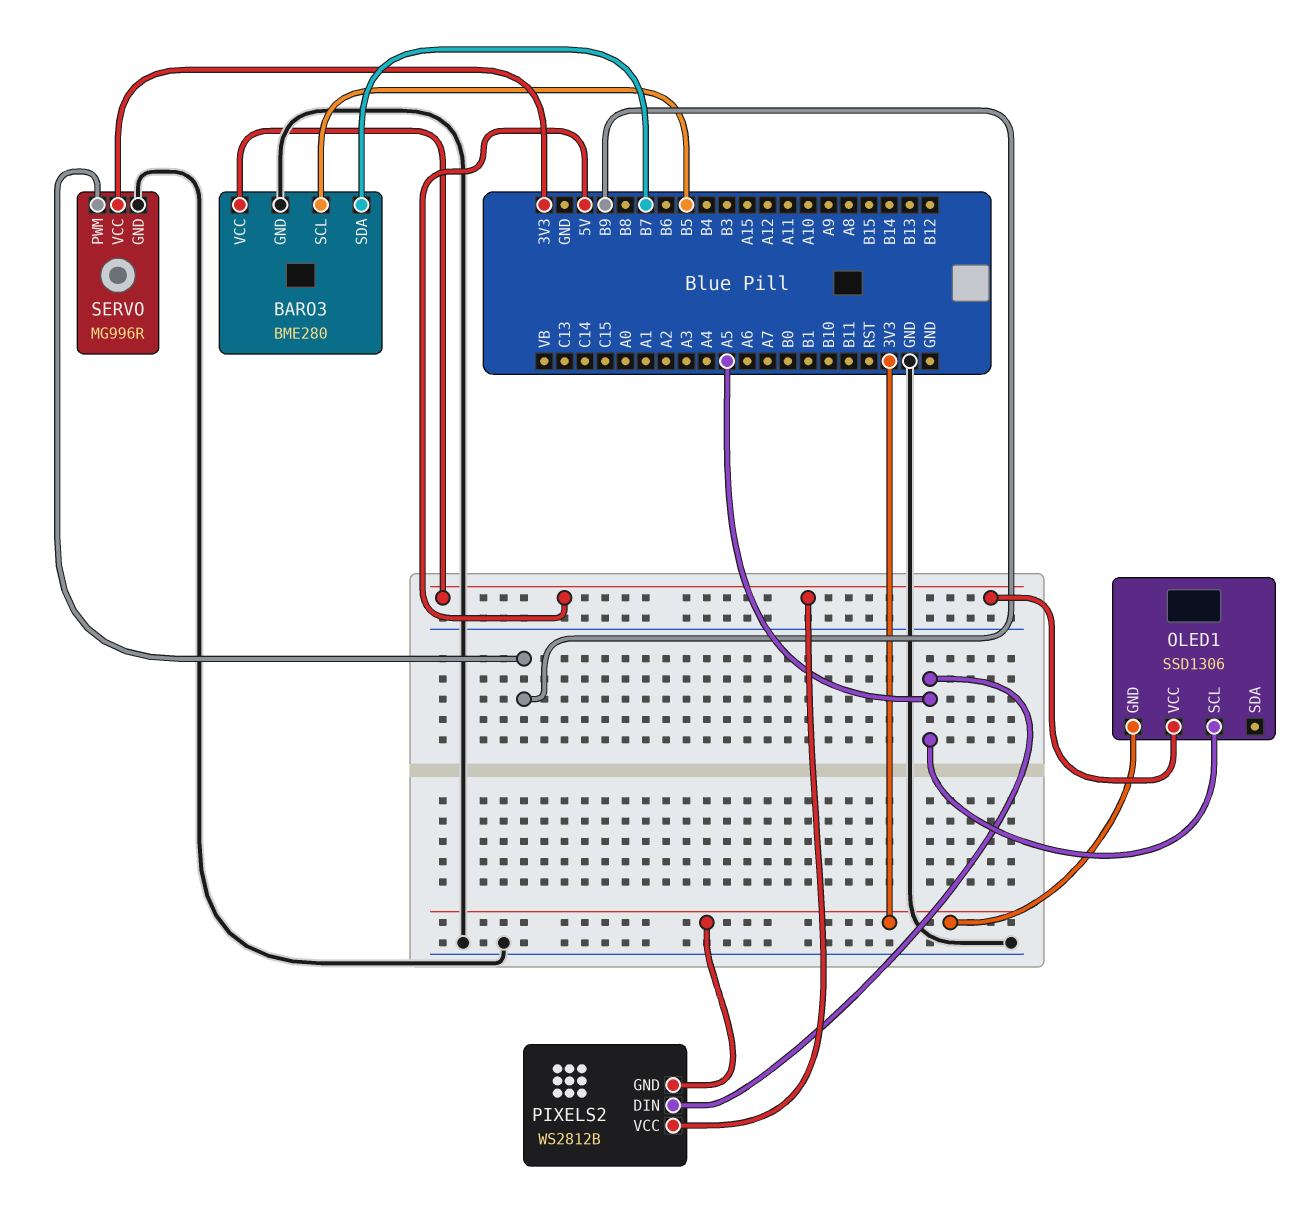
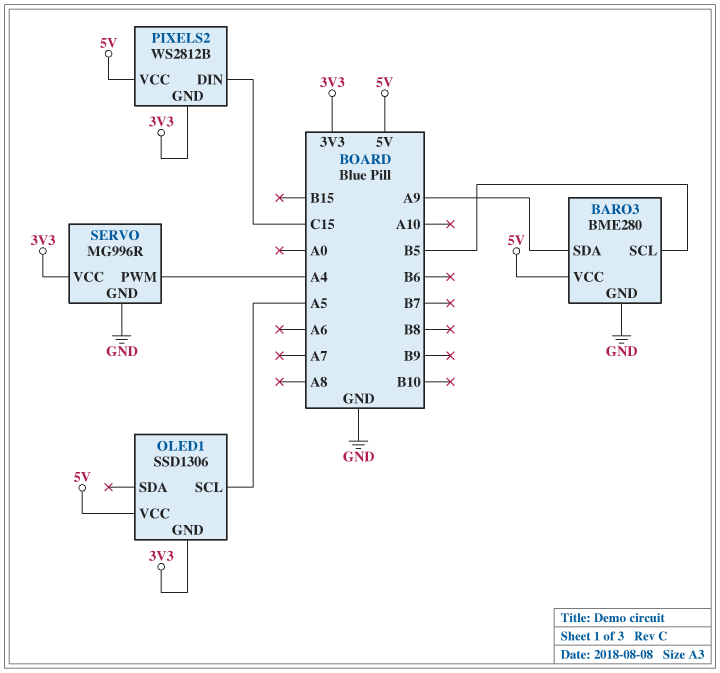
BARO3 pin SDA: B7 -> A9
PIXELS2 pin DIN: A5 -> C15
SERVO pin PWM: B9 -> A4

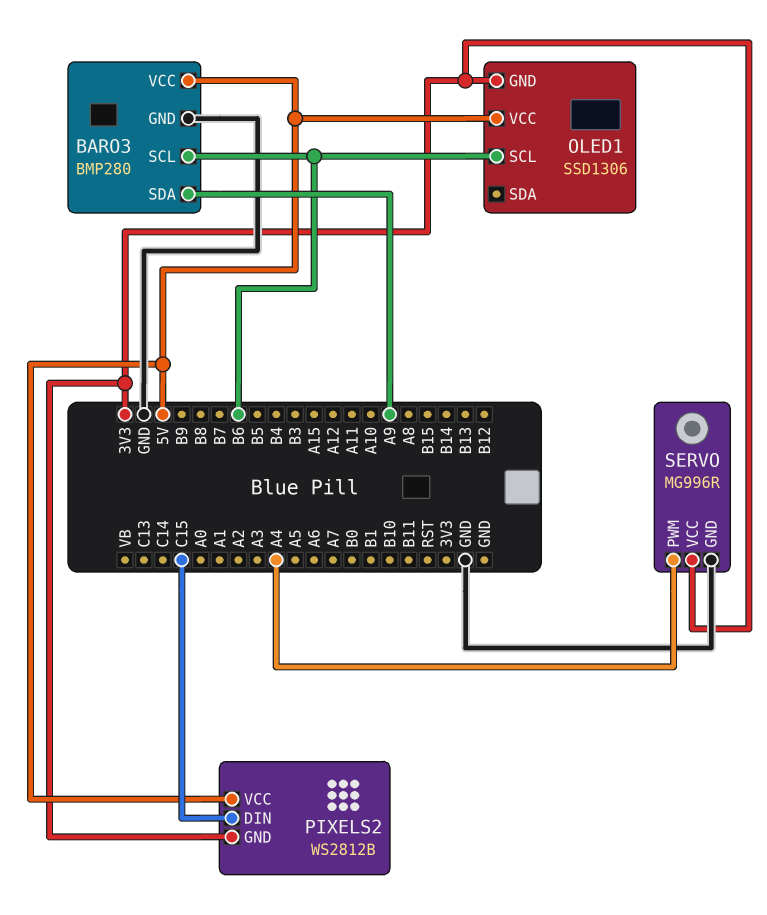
BARO3: BME280 -> BMP280
BARO3 pin SCL: B5 -> B6
OLED1 pin SCL: A5 -> B6

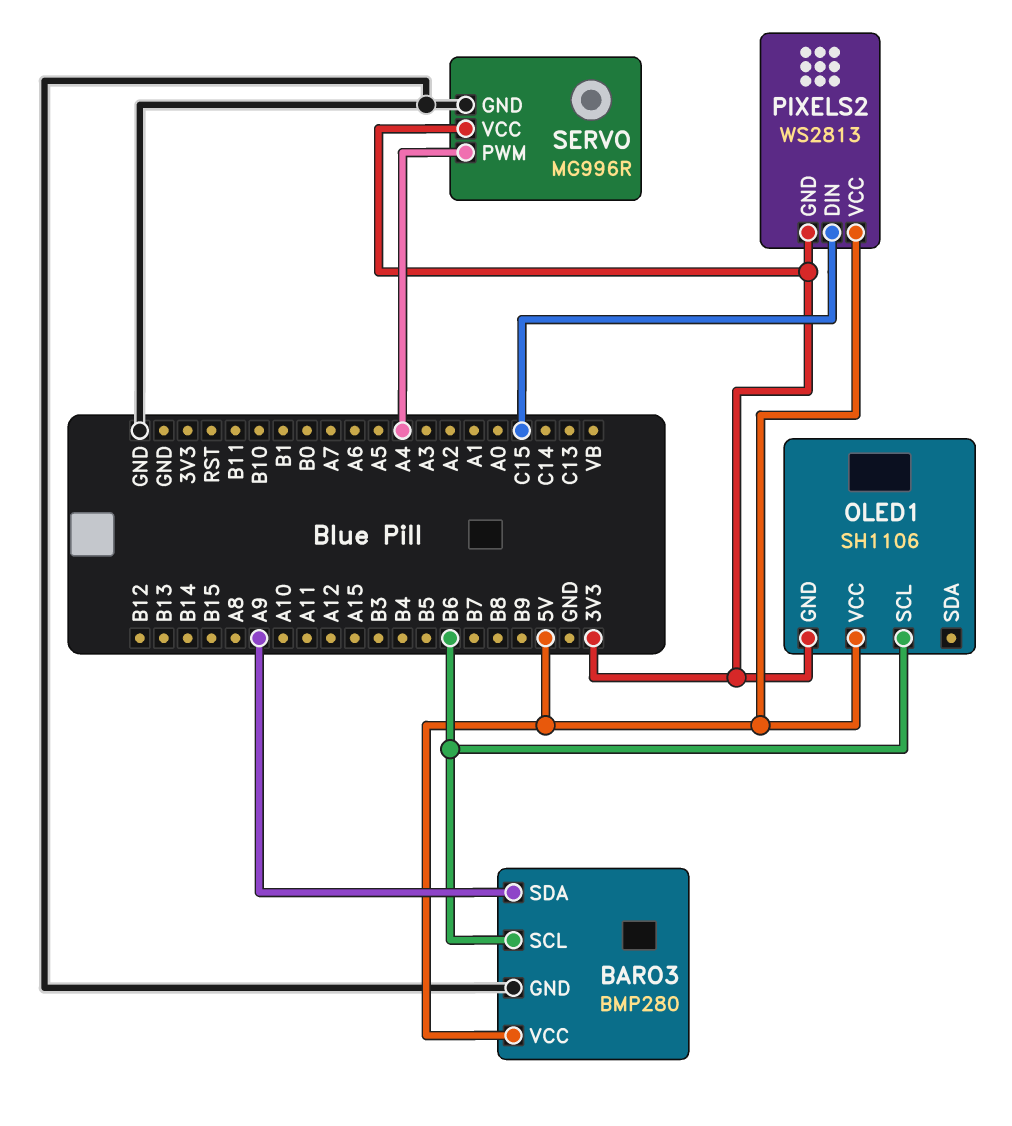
OLED1: SSD1306 -> SH1106
PIXELS2: WS2812B -> WS2813

